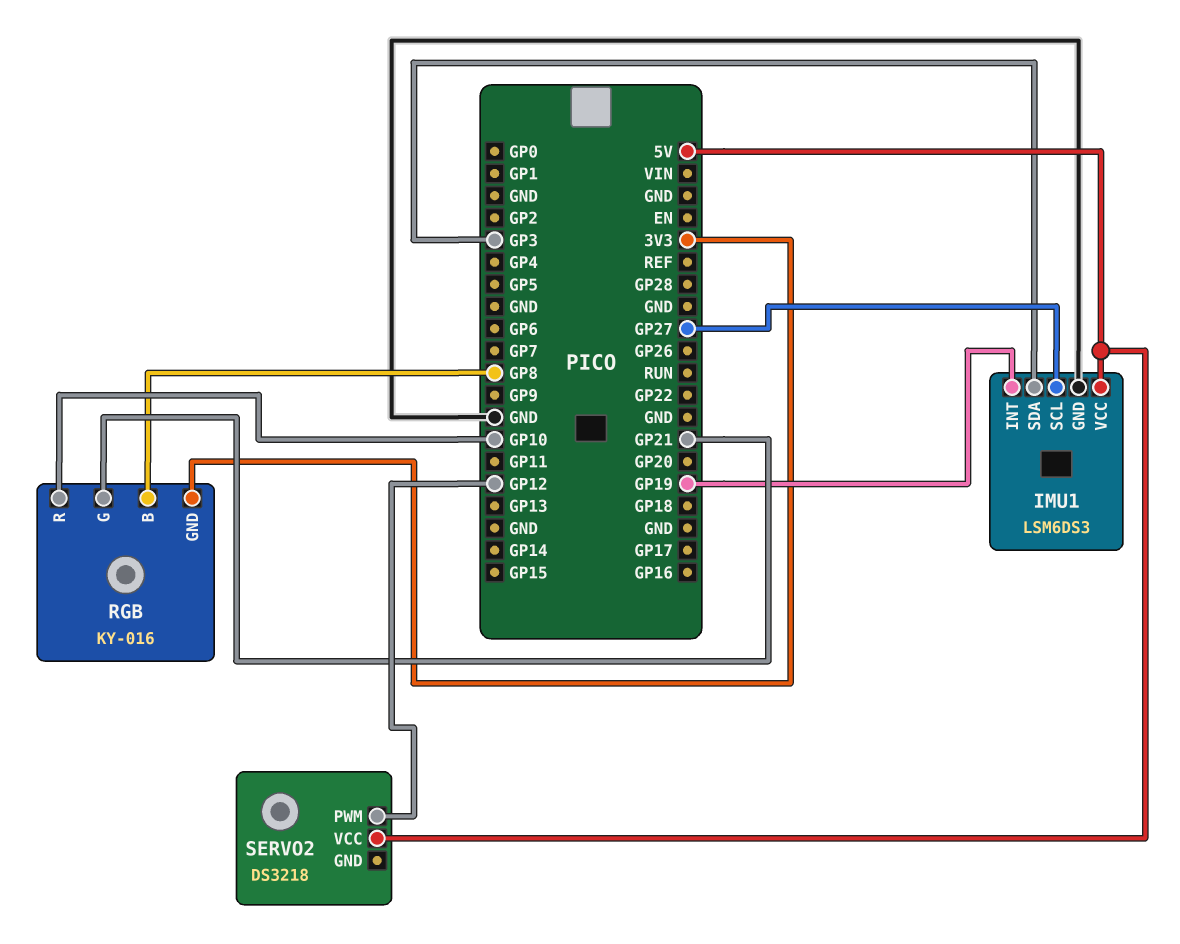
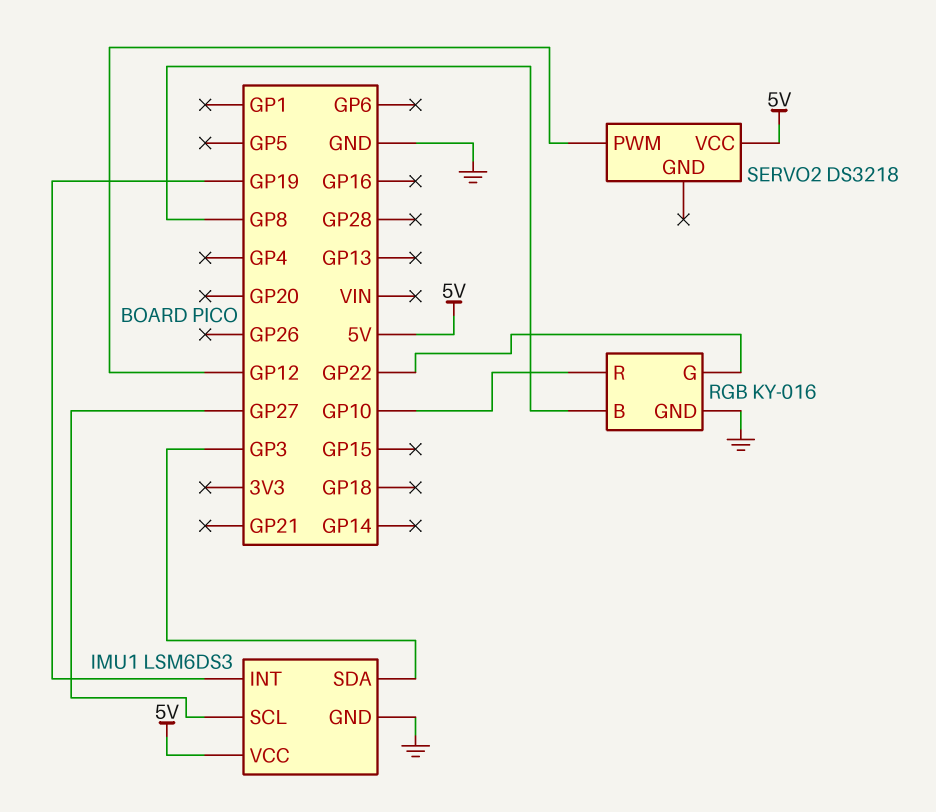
RGB pin G: GP21 -> GP22
RGB pin GND: 3V3 -> GND

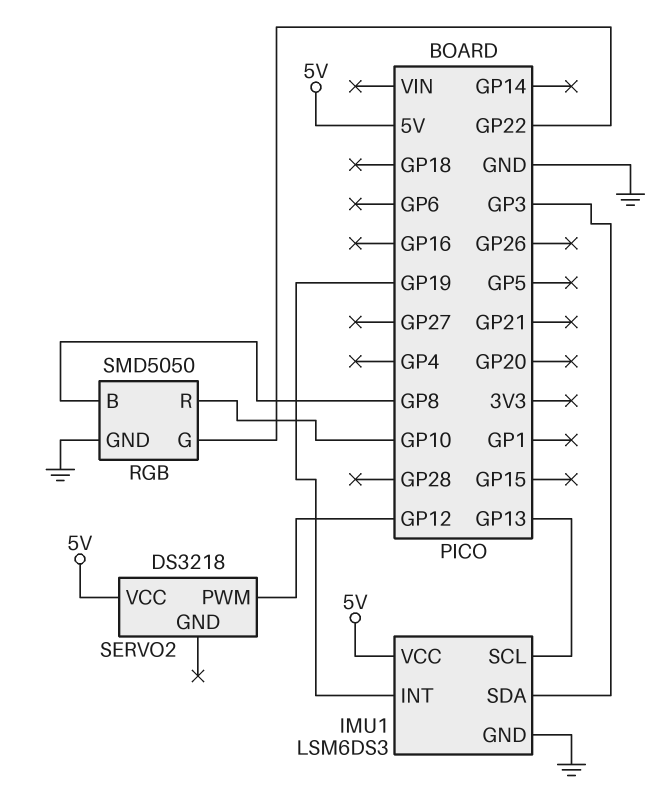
IMU1 pin SCL: GP27 -> GP13
RGB: KY-016 -> SMD5050

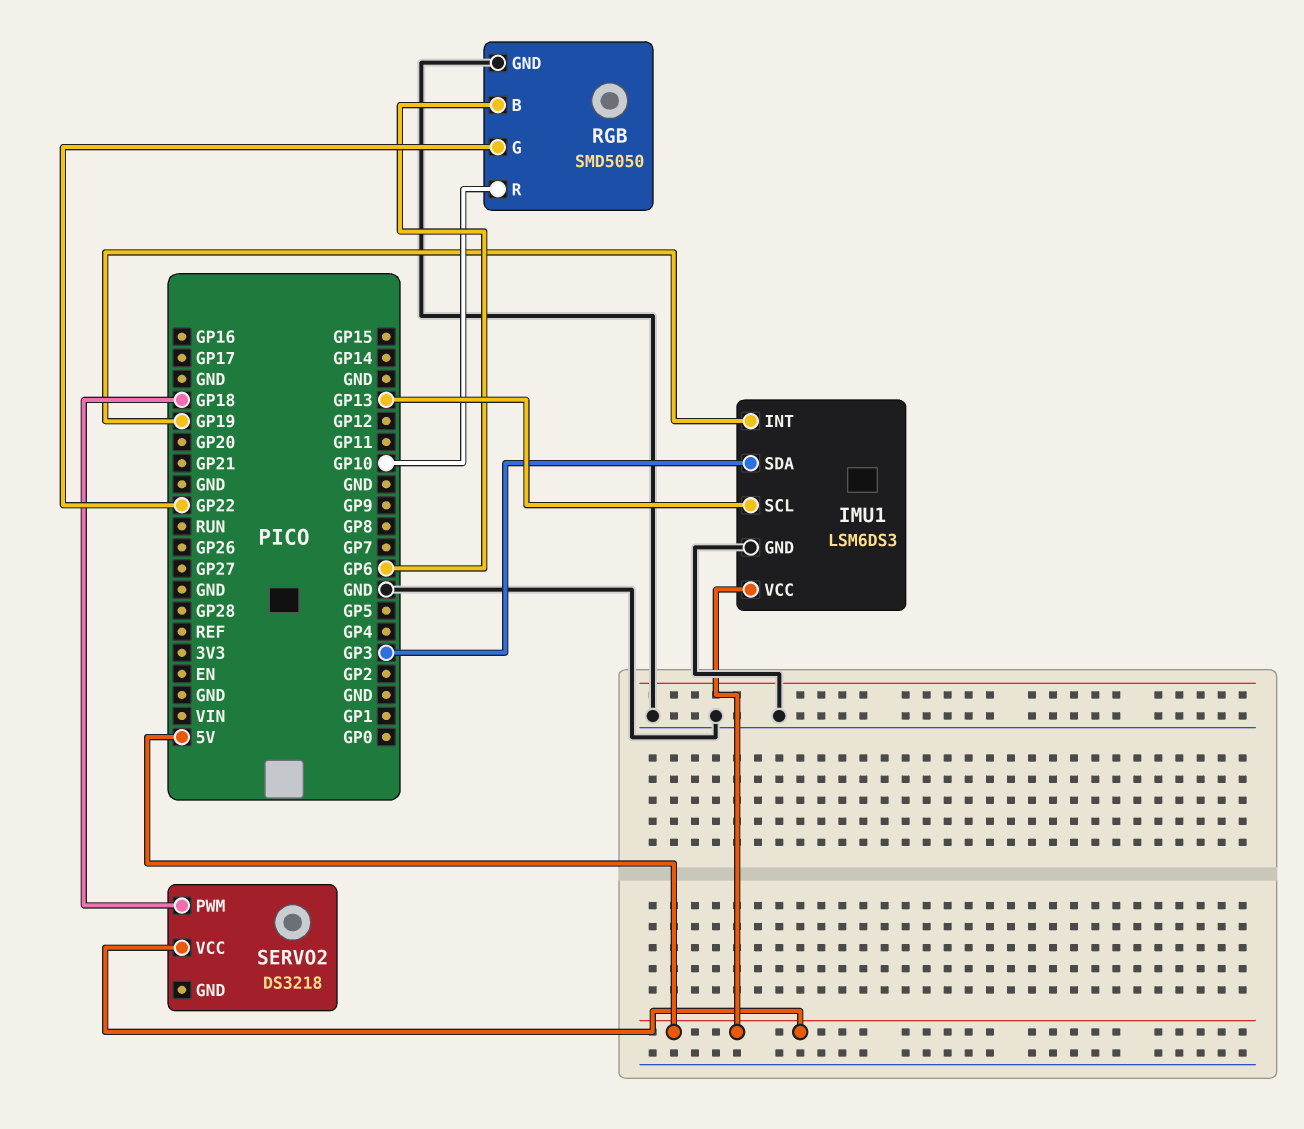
RGB pin B: GP8 -> GP6
SERVO2 pin PWM: GP12 -> GP18

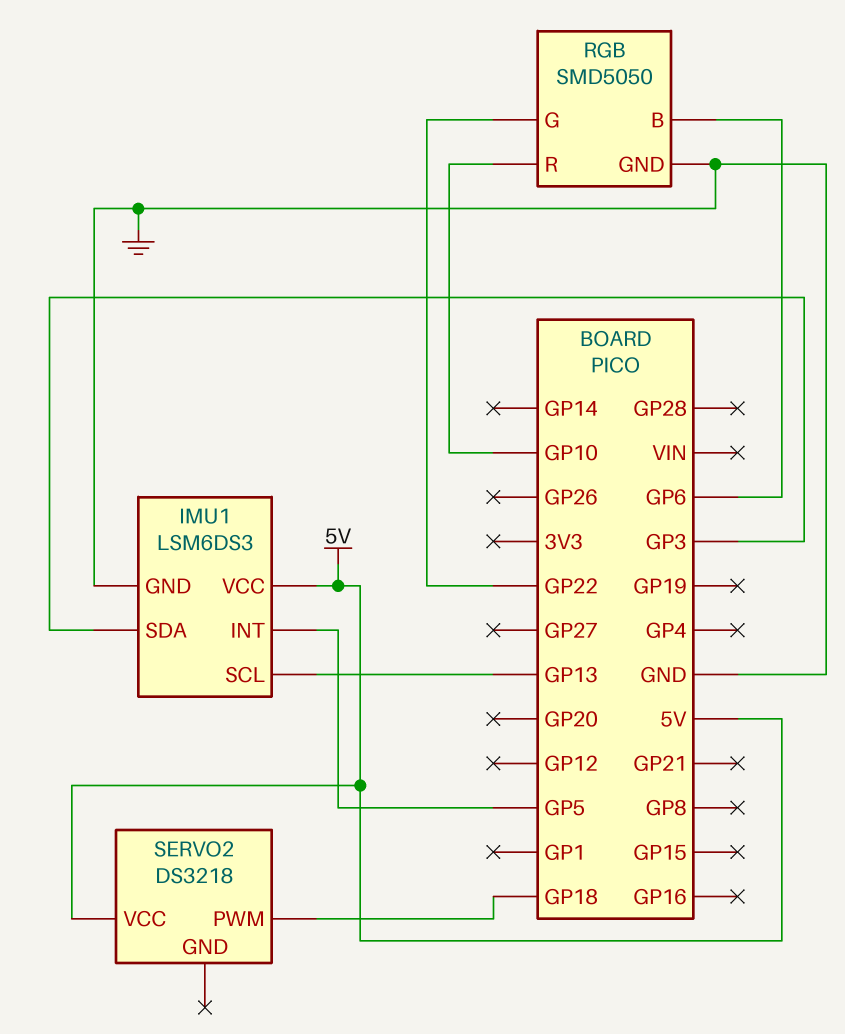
IMU1 pin INT: GP19 -> GP5

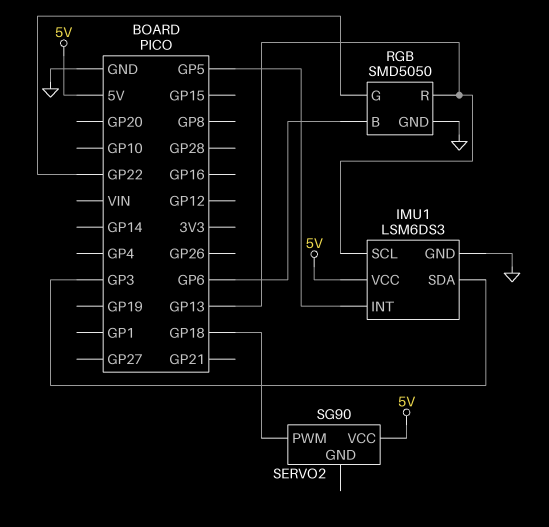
RGB pin R: GP10 -> GP13
SERVO2: DS3218 -> SG90

